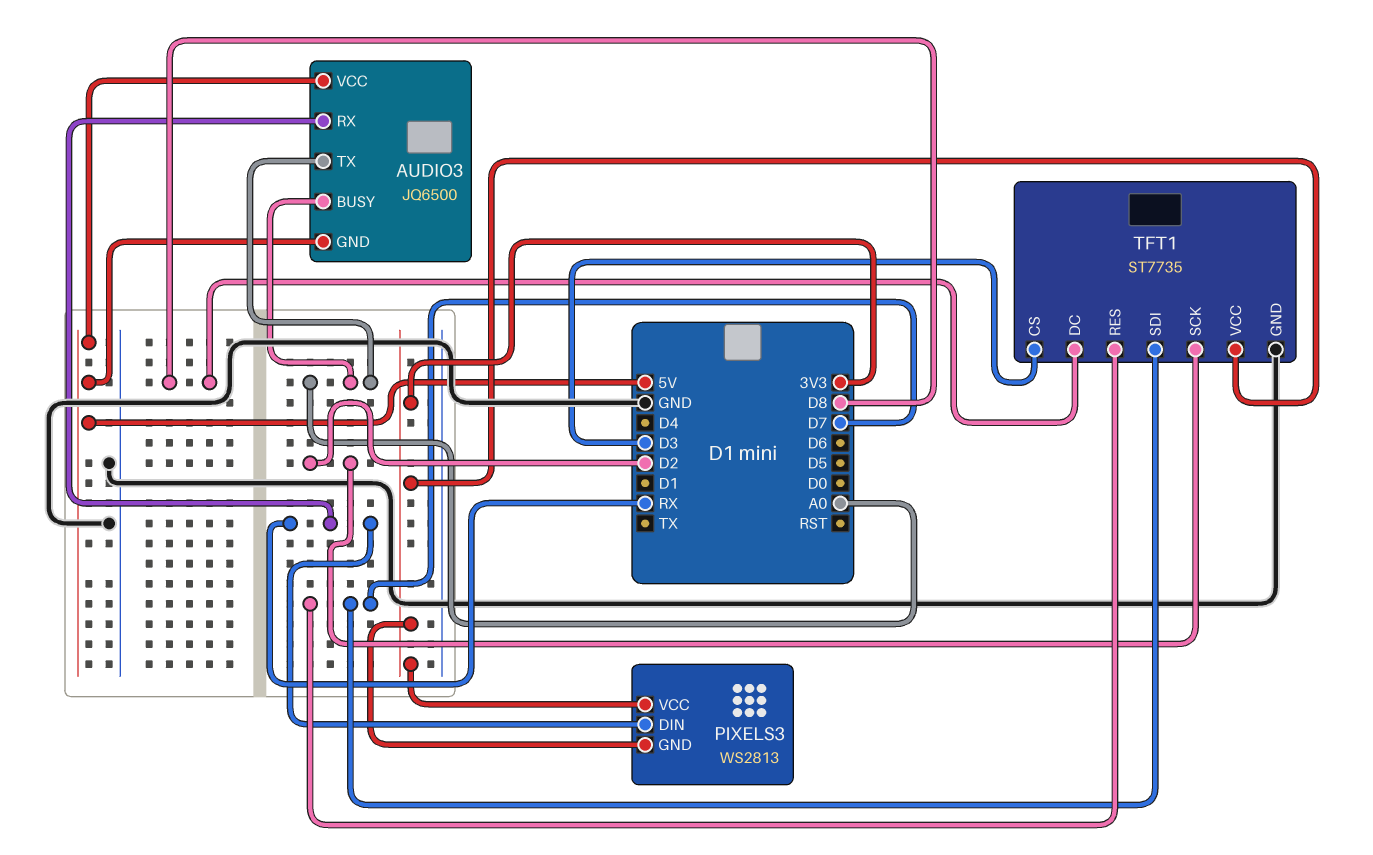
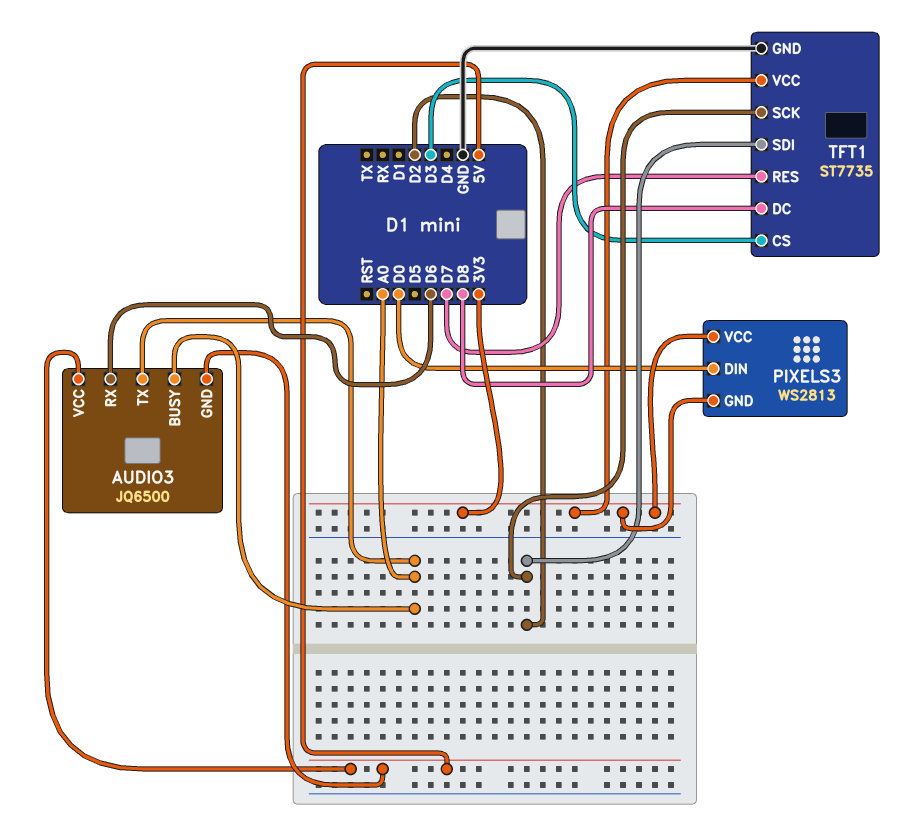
AUDIO3 pin RX: RX -> D6
PIXELS3 pin DIN: RX -> D0
TFT1 pin SDI: D7 -> D2

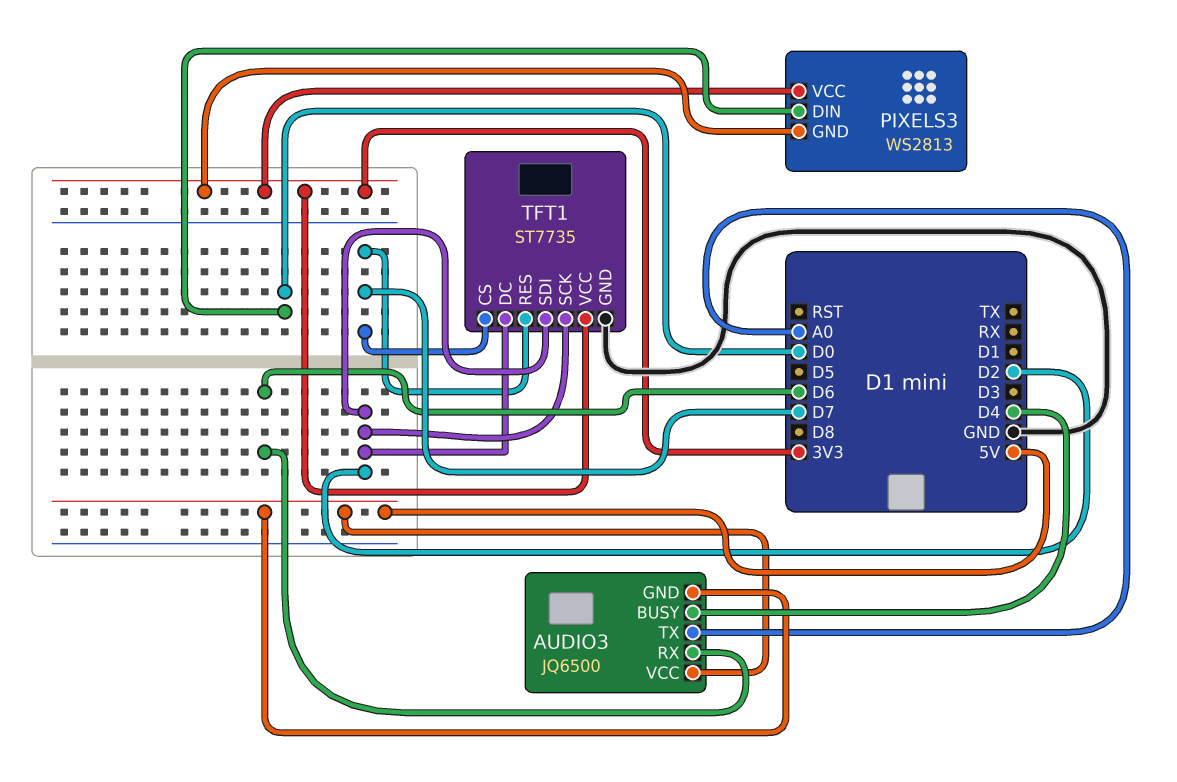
AUDIO3 pin BUSY: A0 -> D4
TFT1 pin CS: D3 -> D7
TFT1 pin DC: D8 -> D2

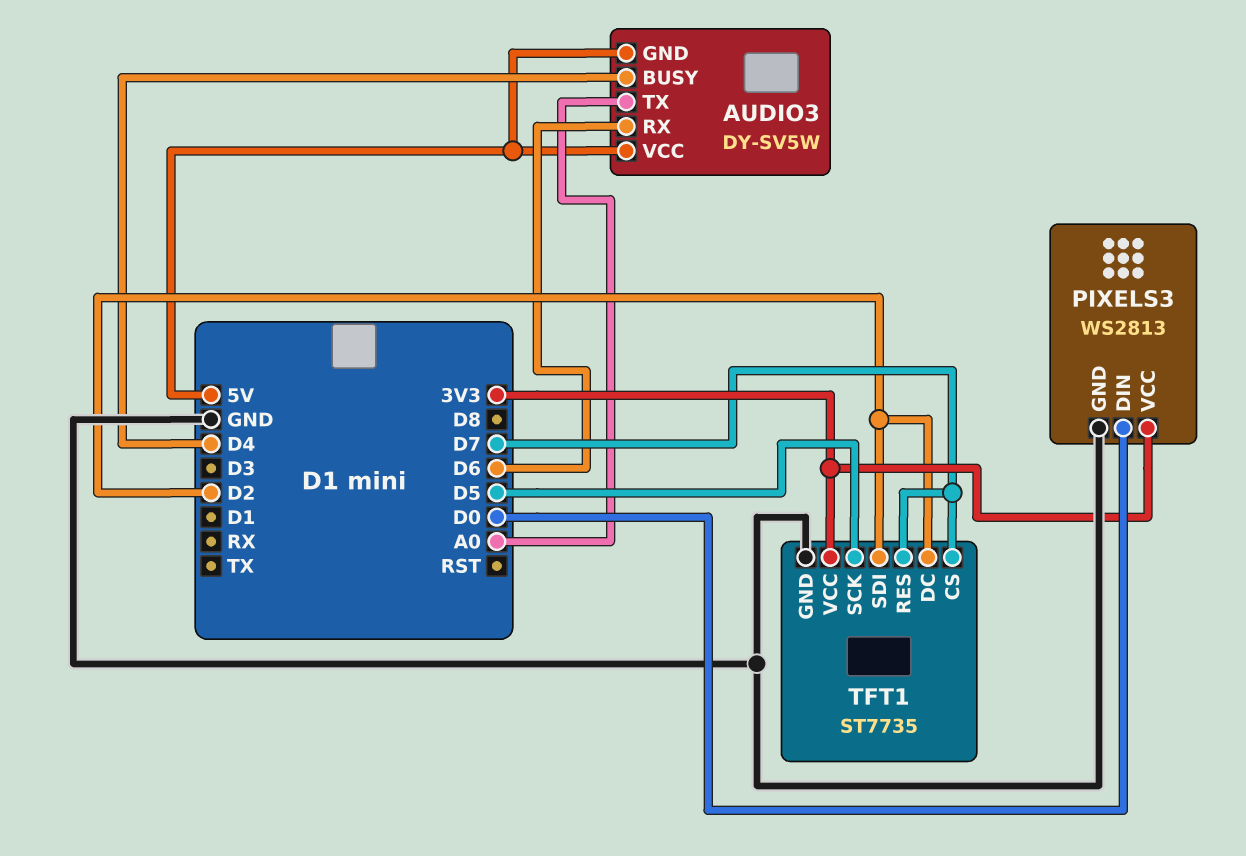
AUDIO3: JQ6500 -> DY-SV5W
PIXELS3 pin GND: 3V3 -> GND
TFT1 pin SCK: D2 -> D5

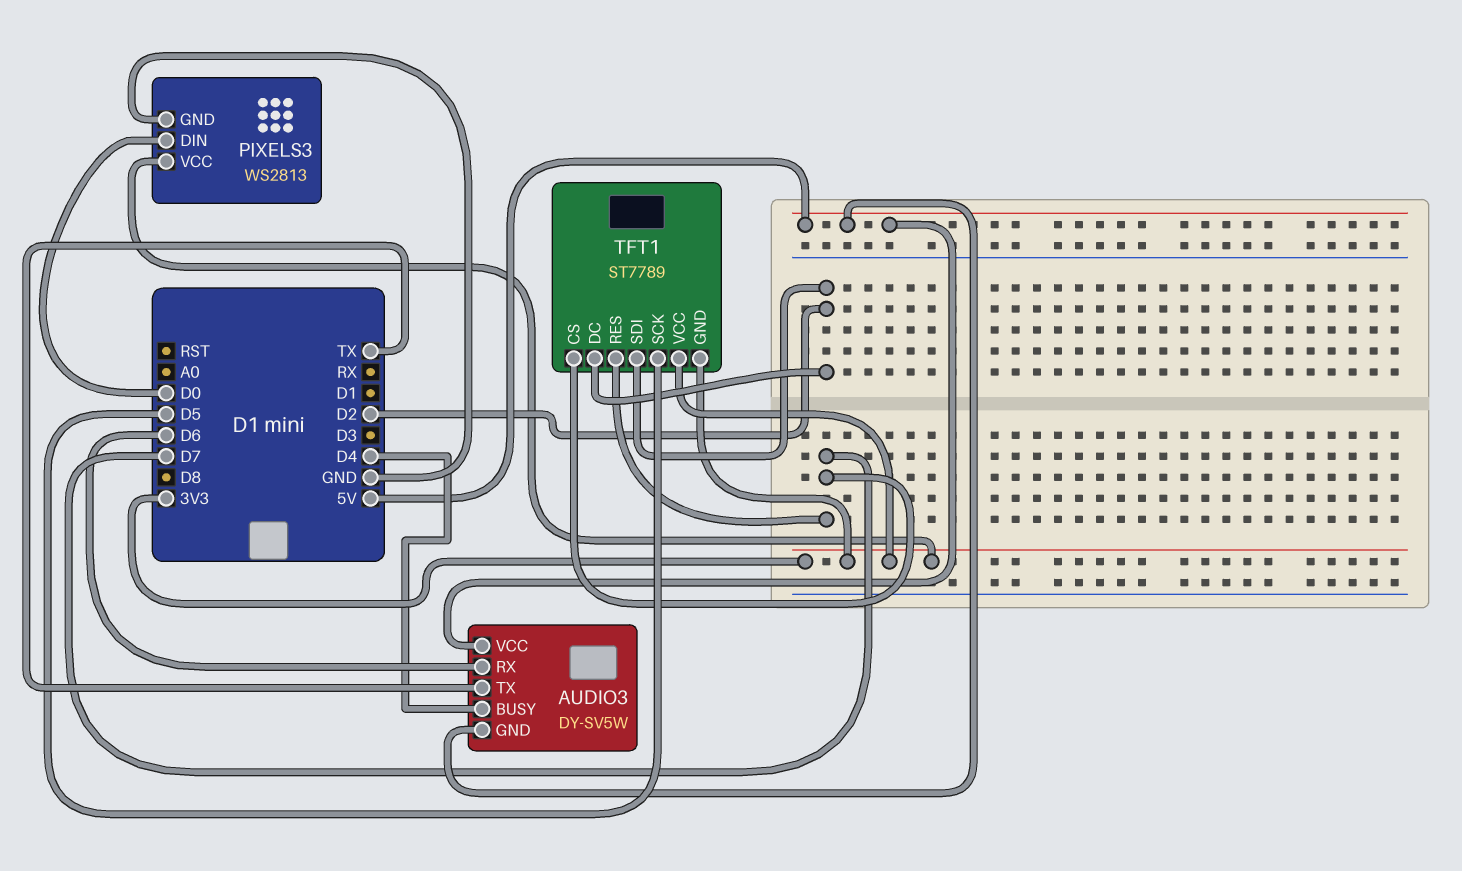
AUDIO3 pin TX: A0 -> TX
TFT1: ST7735 -> ST7789
TFT1 pin GND: GND -> 3V3

